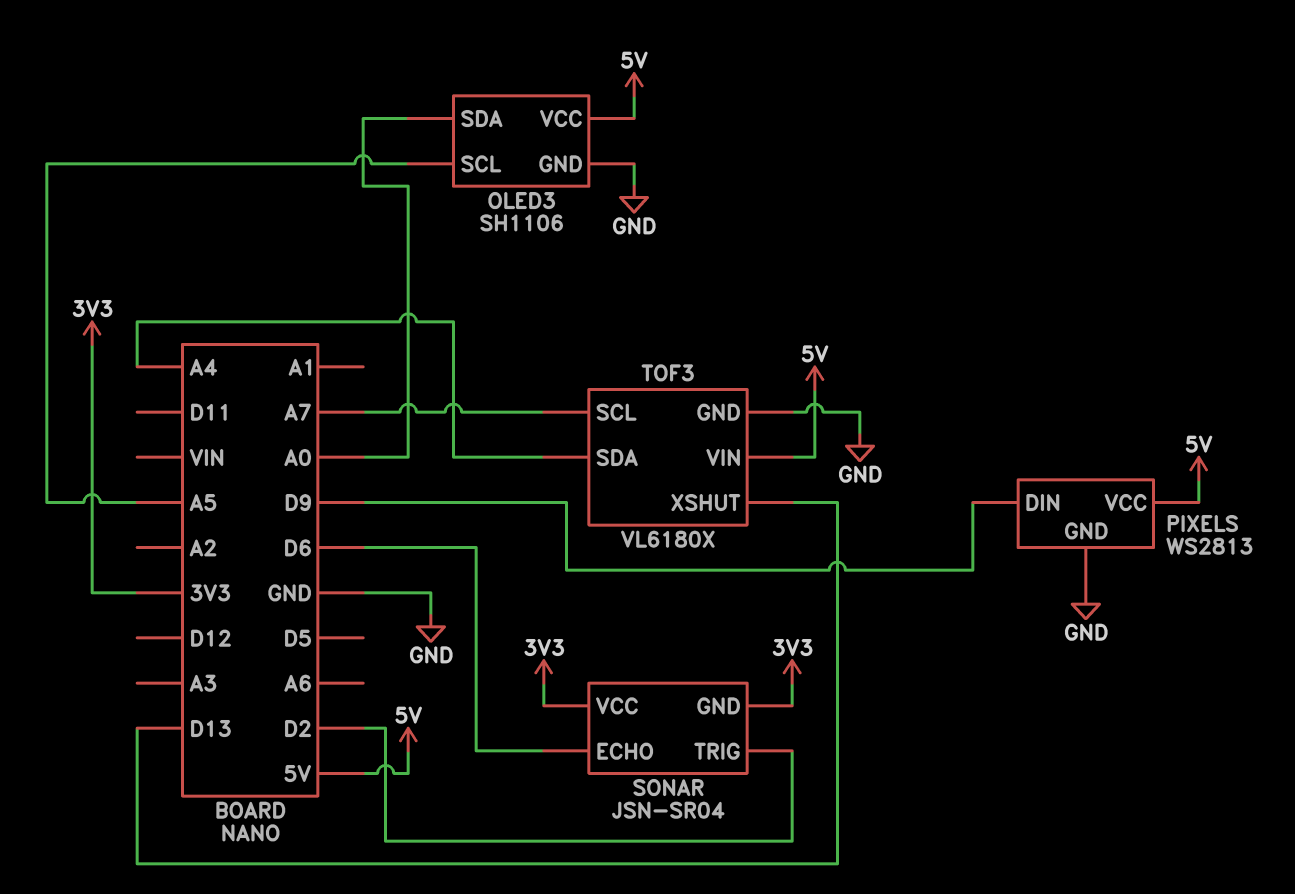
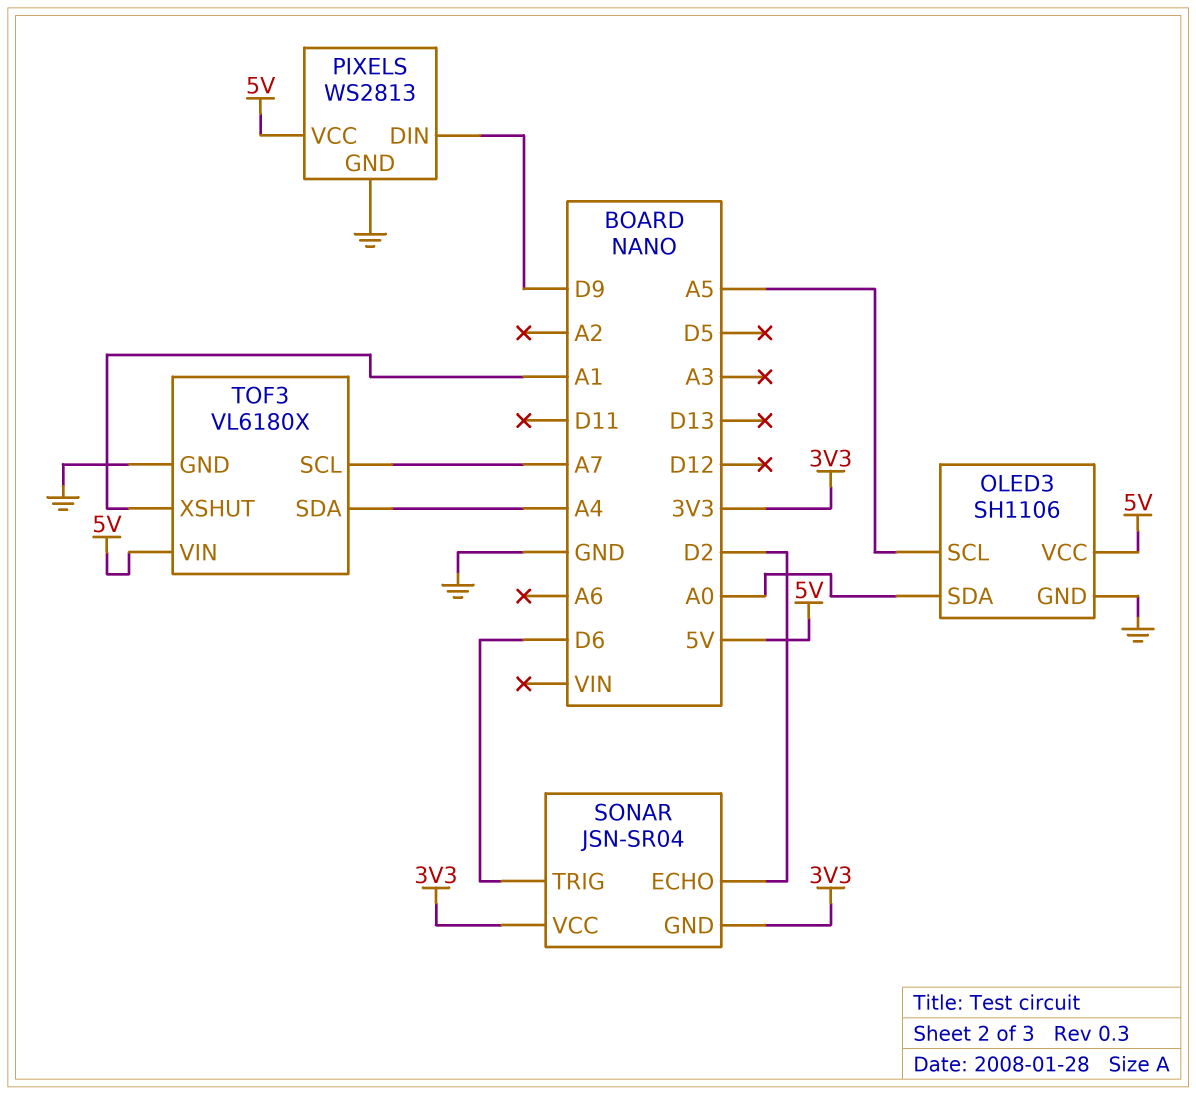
SONAR pin ECHO: D6 -> D2
SONAR pin TRIG: D2 -> D6
TOF3 pin XSHUT: D13 -> A1

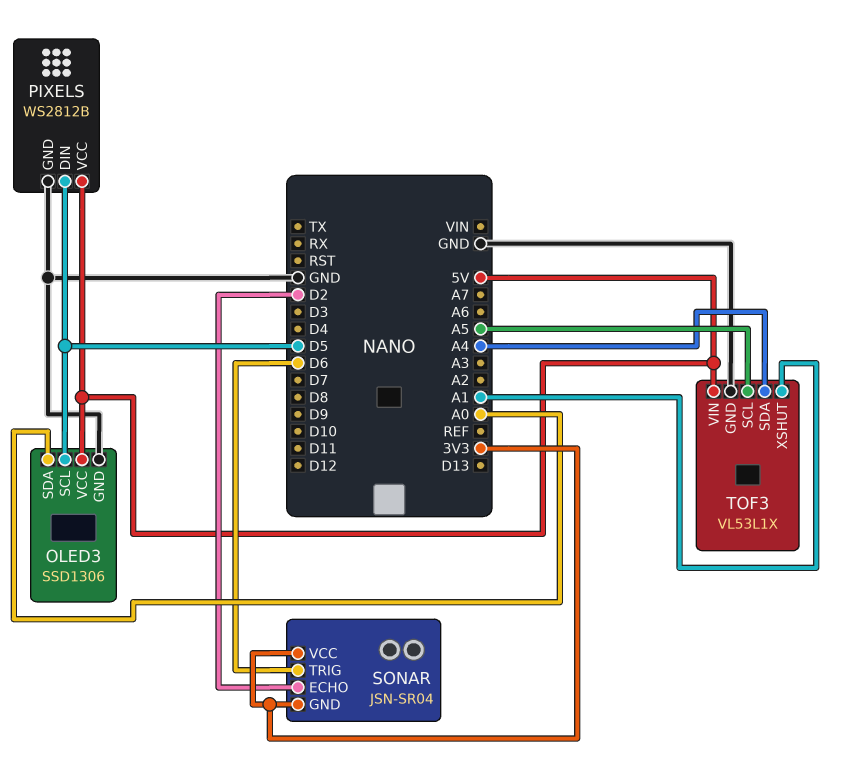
OLED3: SH1106 -> SSD1306
OLED3 pin SCL: A5 -> D5
PIXELS: WS2813 -> WS2812B
PIXELS pin DIN: D9 -> D5
TOF3: VL6180X -> VL53L1X
TOF3 pin SCL: A7 -> A5

